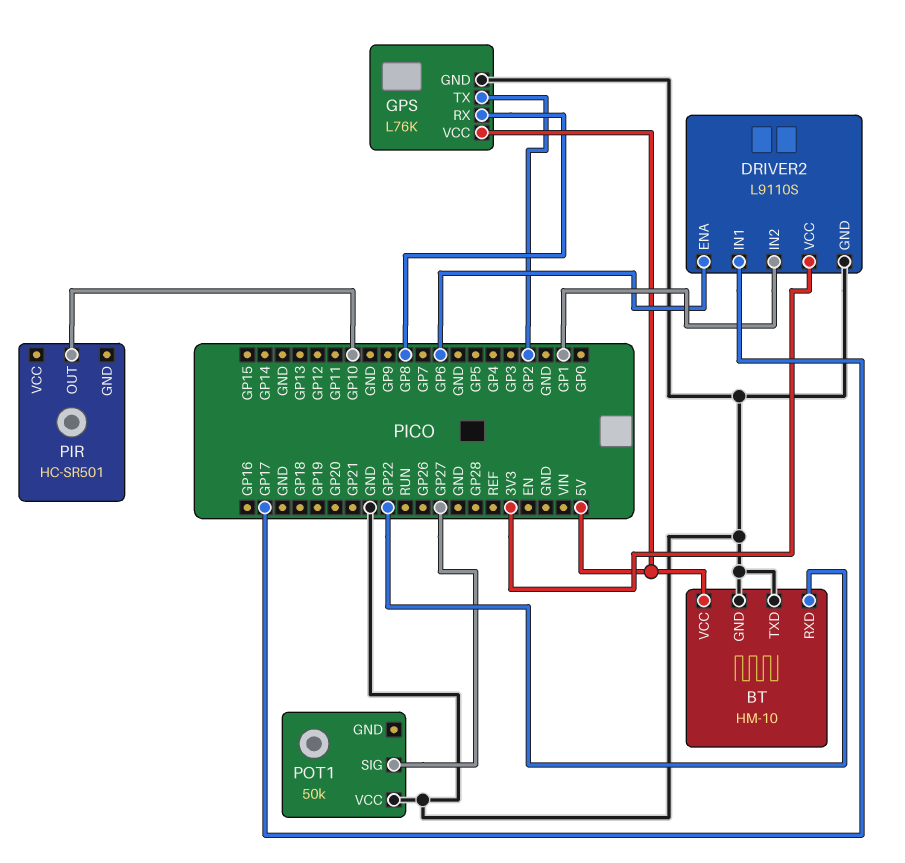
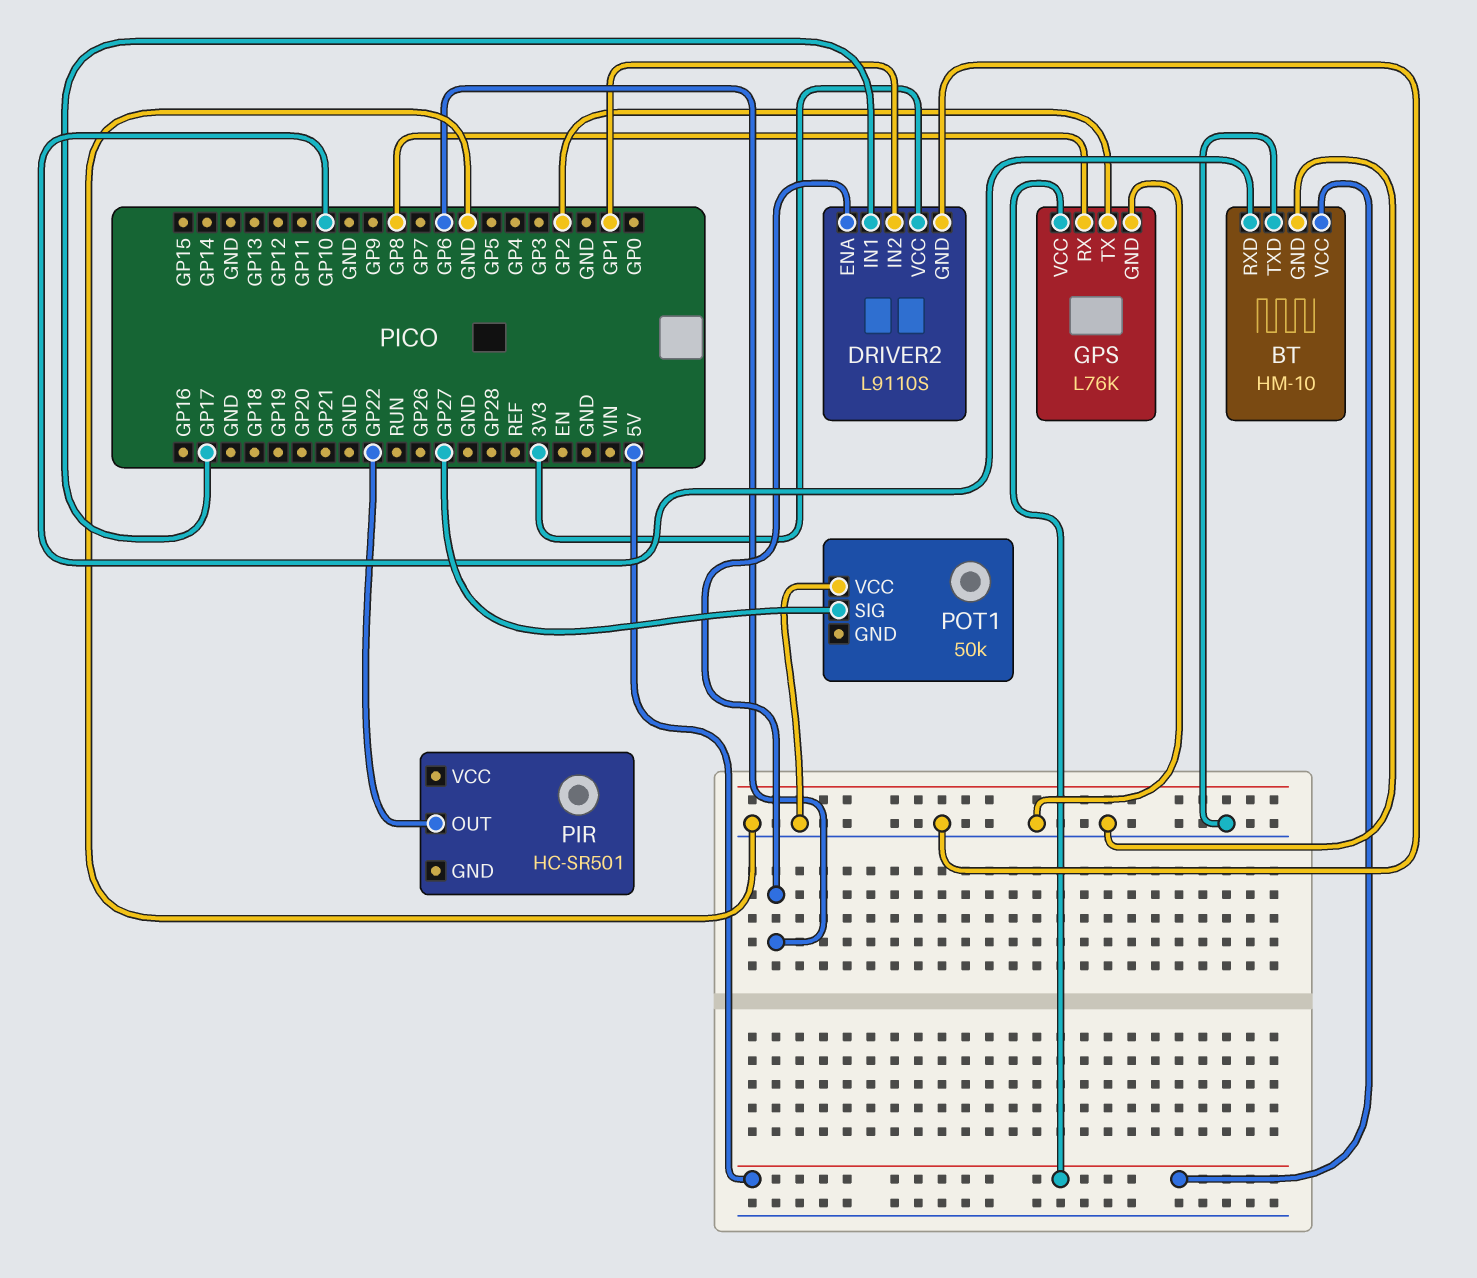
BT pin RXD: GP22 -> GP10
PIR pin OUT: GP10 -> GP22

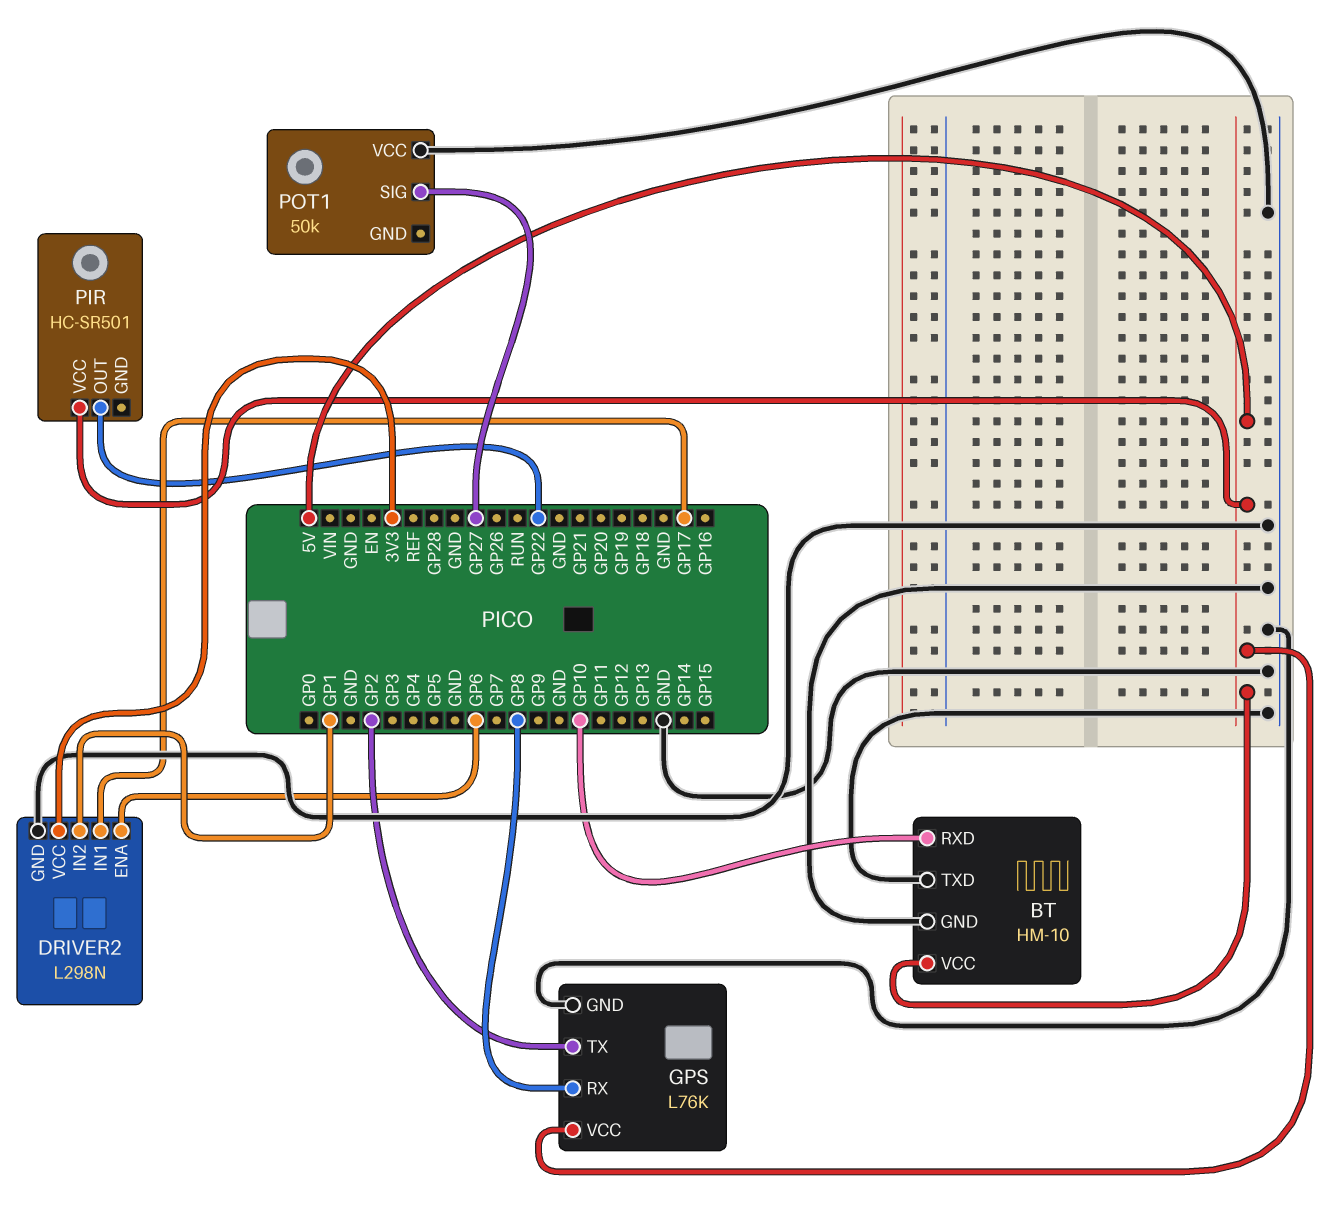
DRIVER2: L9110S -> L298N
PIR pin VCC: none -> 5V

